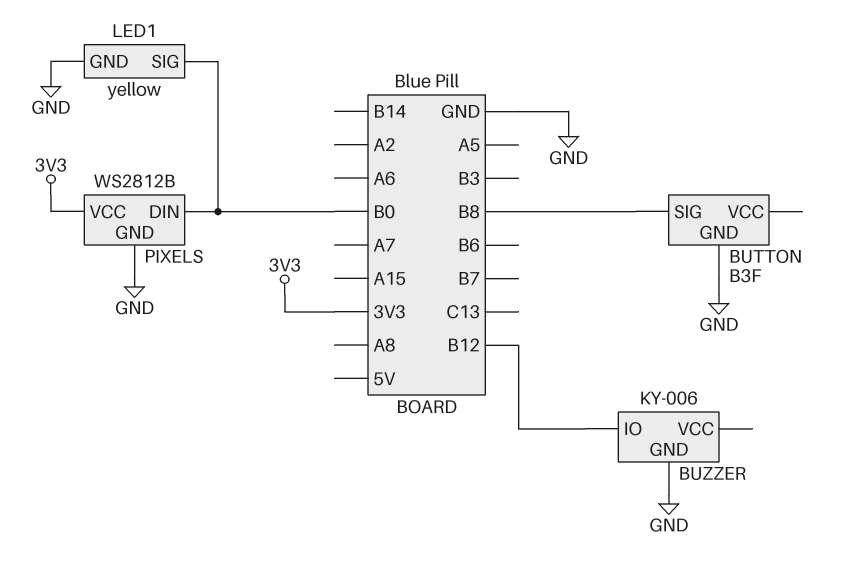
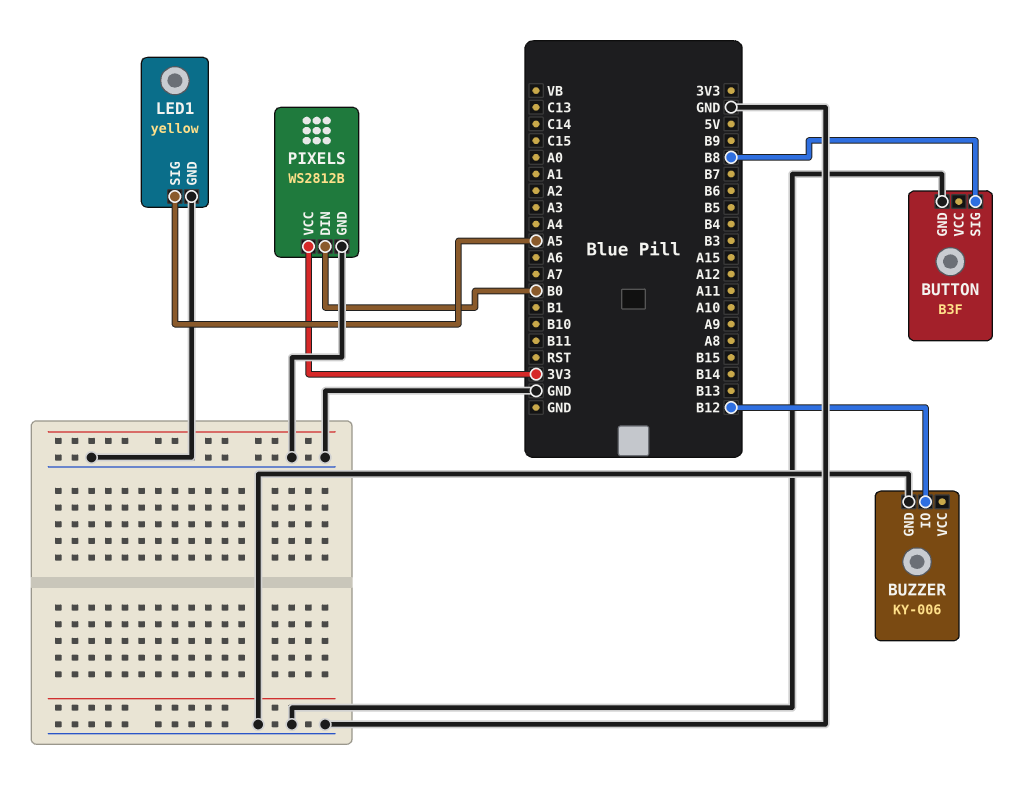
LED1 pin SIG: B0 -> A5

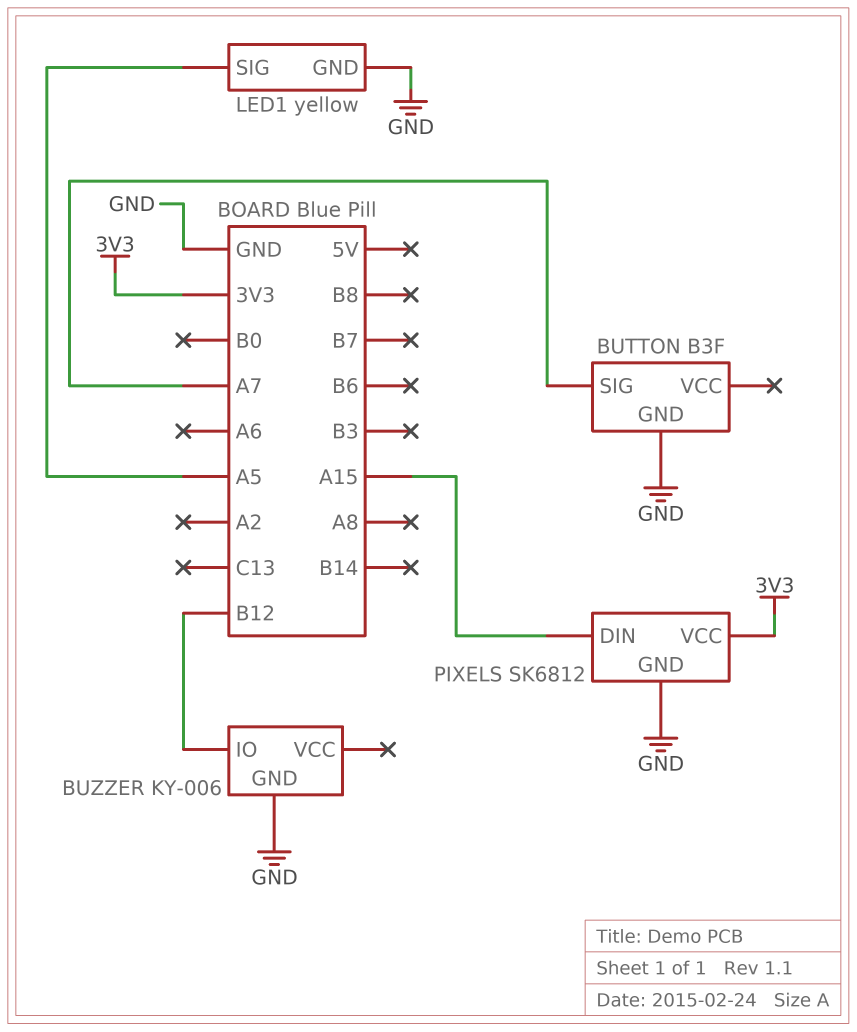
BUTTON pin SIG: B8 -> A7
PIXELS: WS2812B -> SK6812
PIXELS pin DIN: B0 -> A15

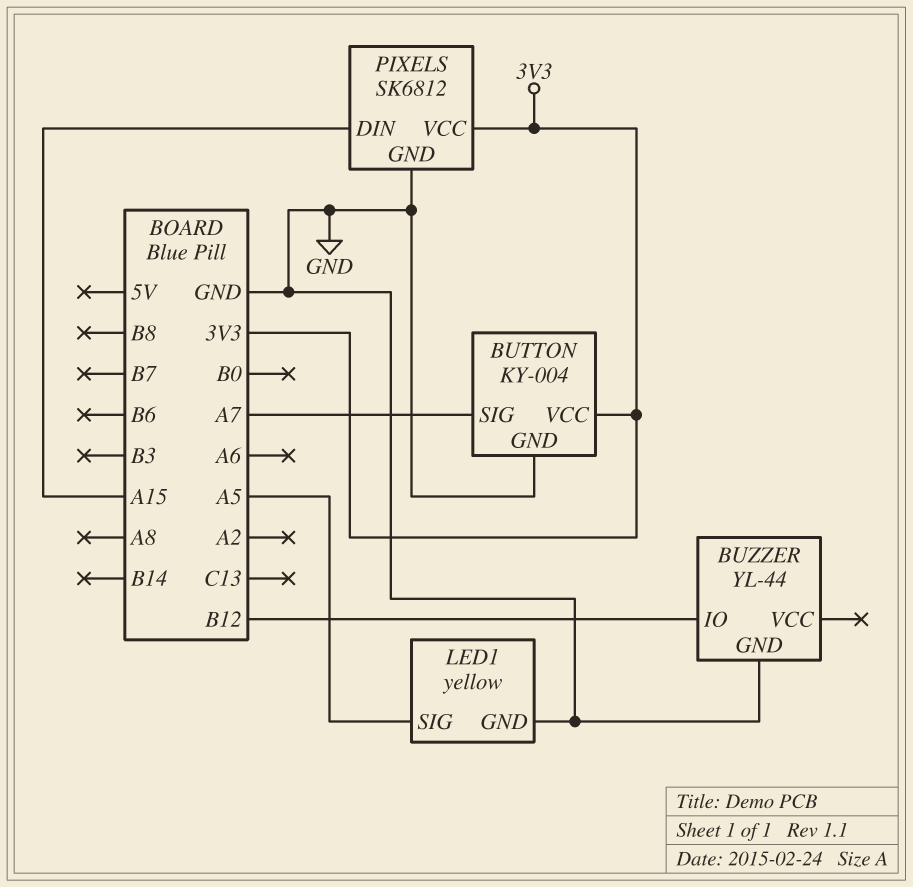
BUTTON: B3F -> KY-004
BUTTON pin VCC: none -> 3V3
BUZZER: KY-006 -> YL-44

